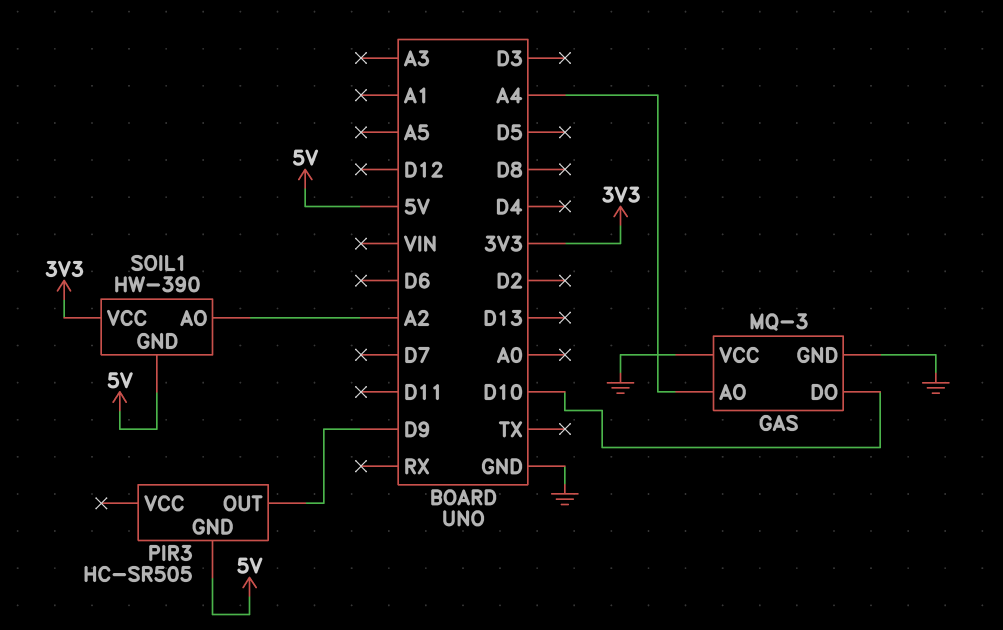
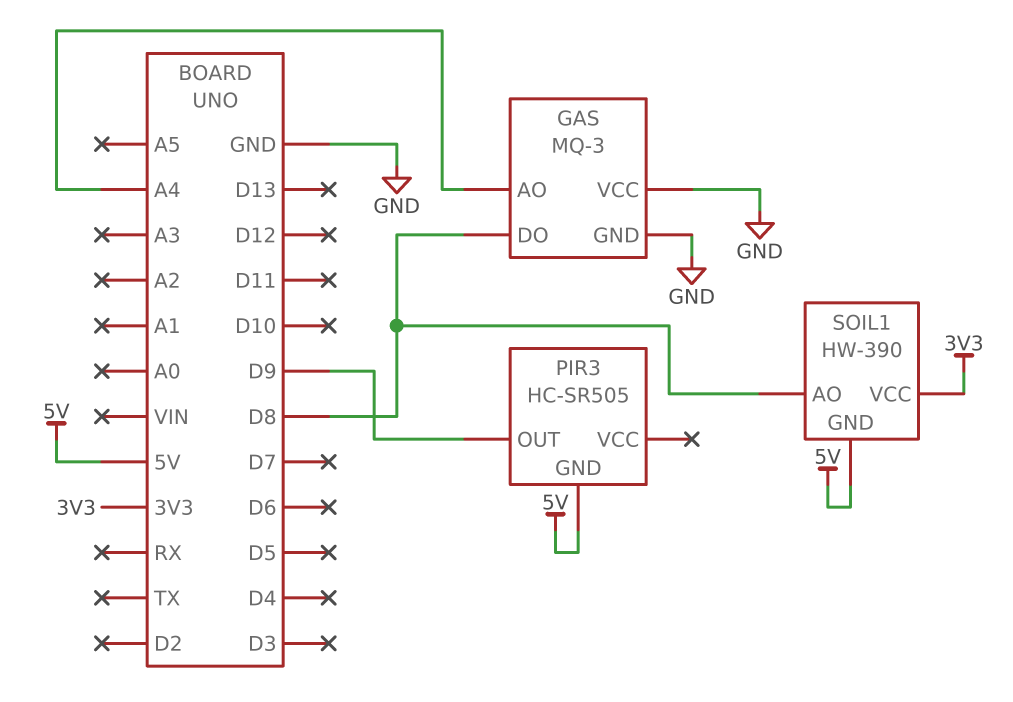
GAS pin DO: D10 -> D8
SOIL1 pin AO: A2 -> D8

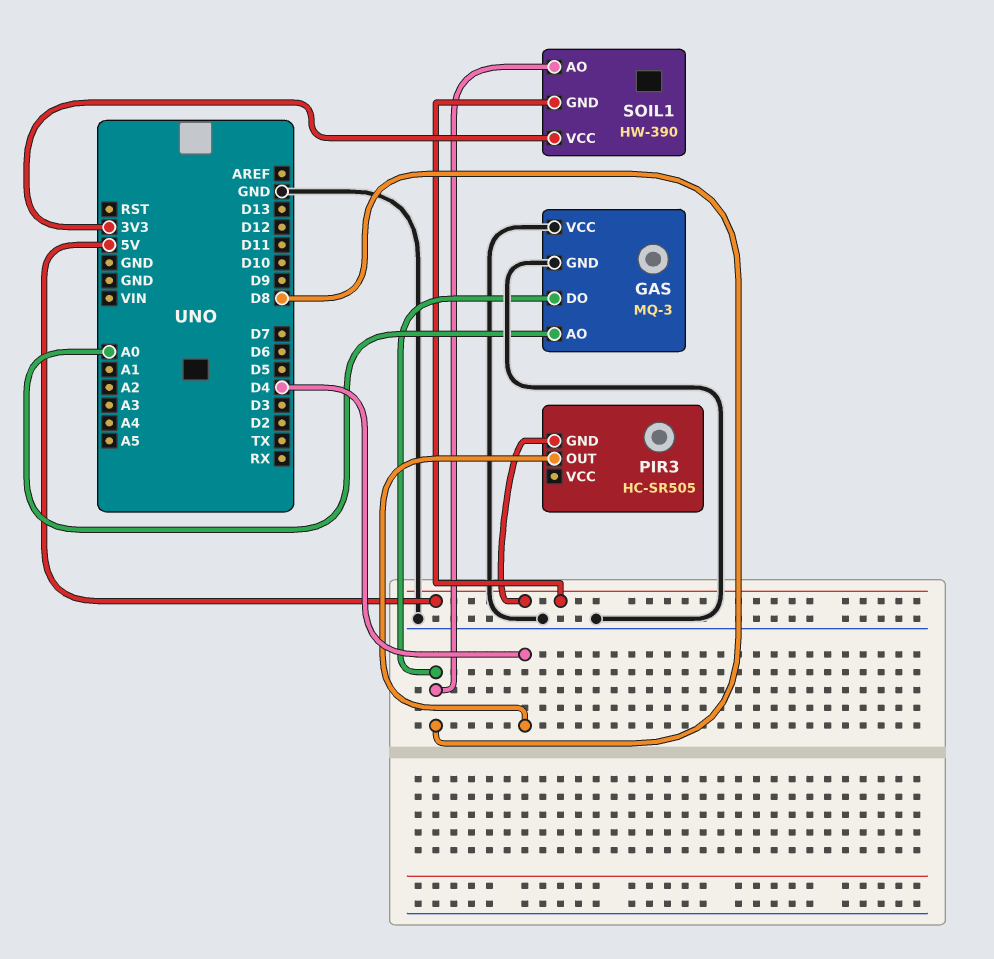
GAS pin AO: A4 -> A0
PIR3 pin OUT: D9 -> D4

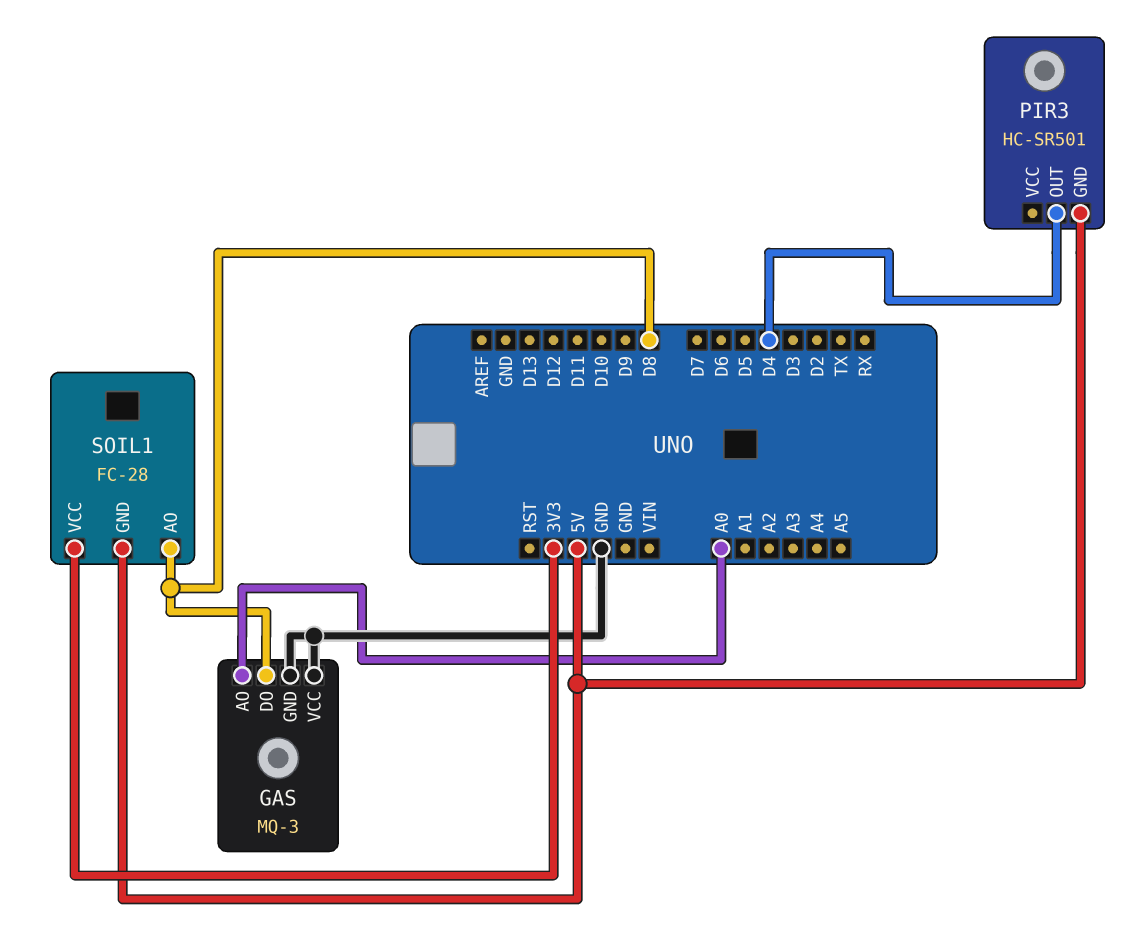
PIR3: HC-SR505 -> HC-SR501
SOIL1: HW-390 -> FC-28

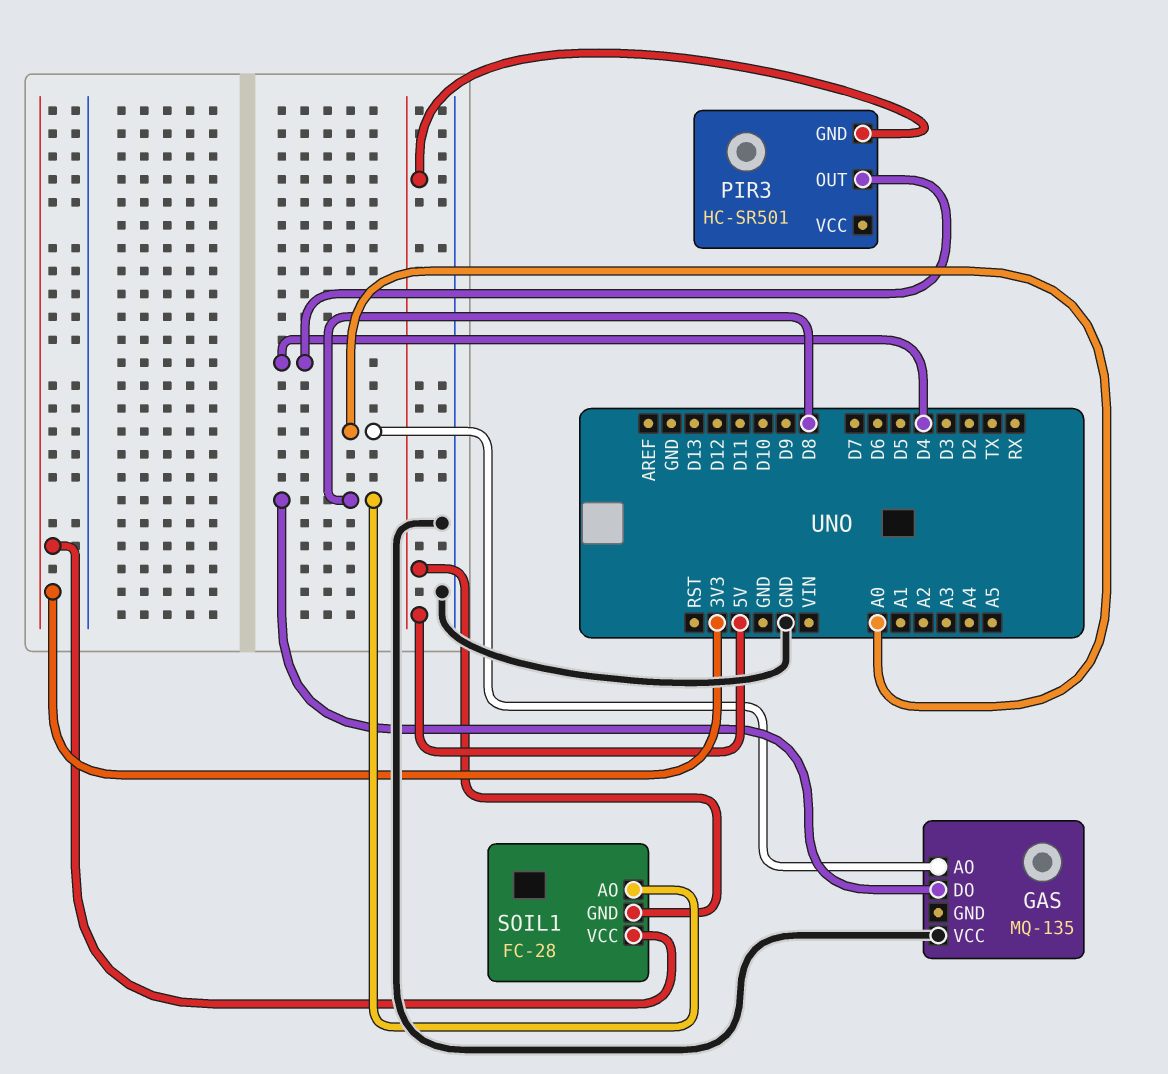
GAS: MQ-3 -> MQ-135
GAS pin GND: GND -> none

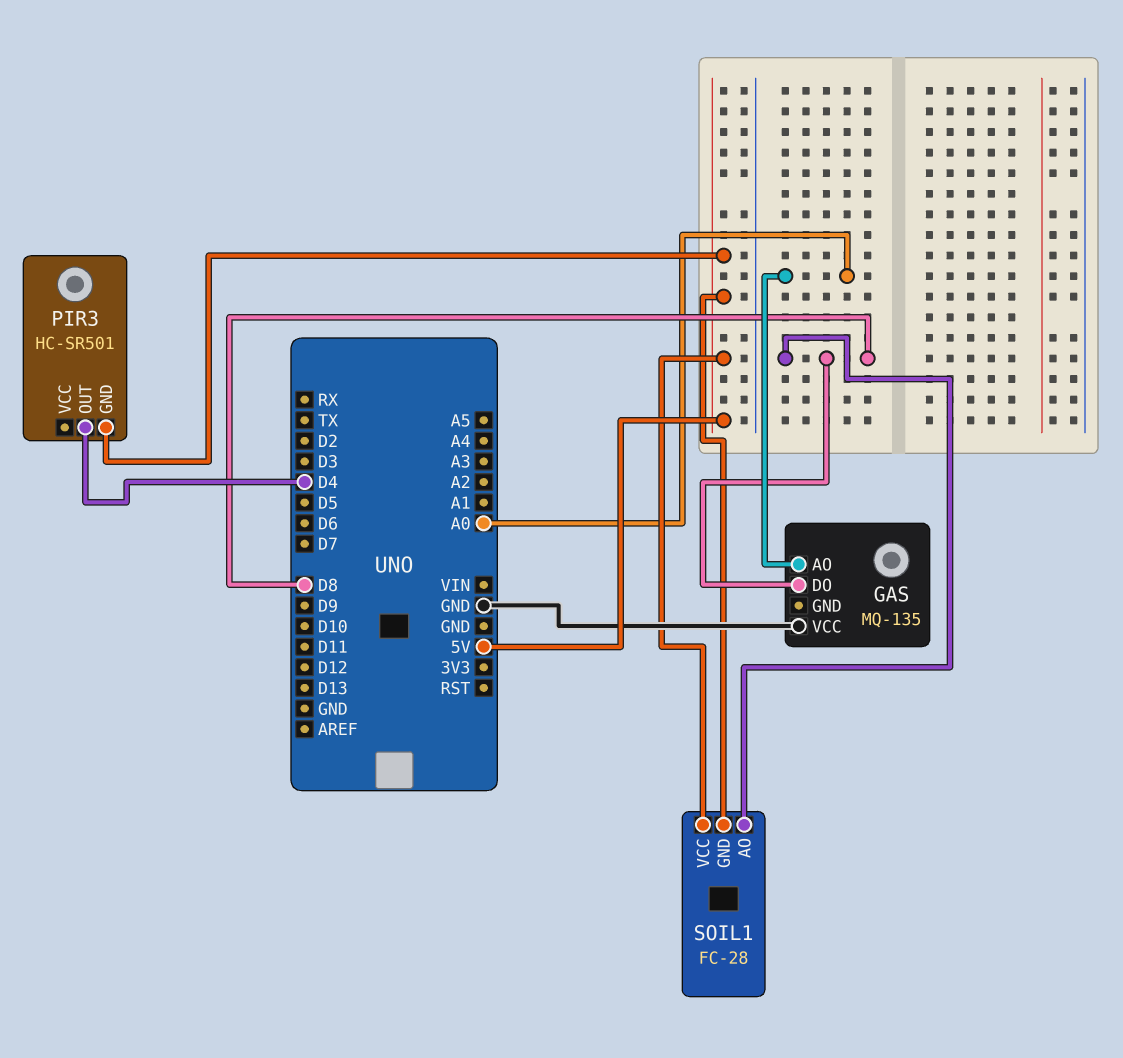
SOIL1 pin VCC: 3V3 -> 5V

